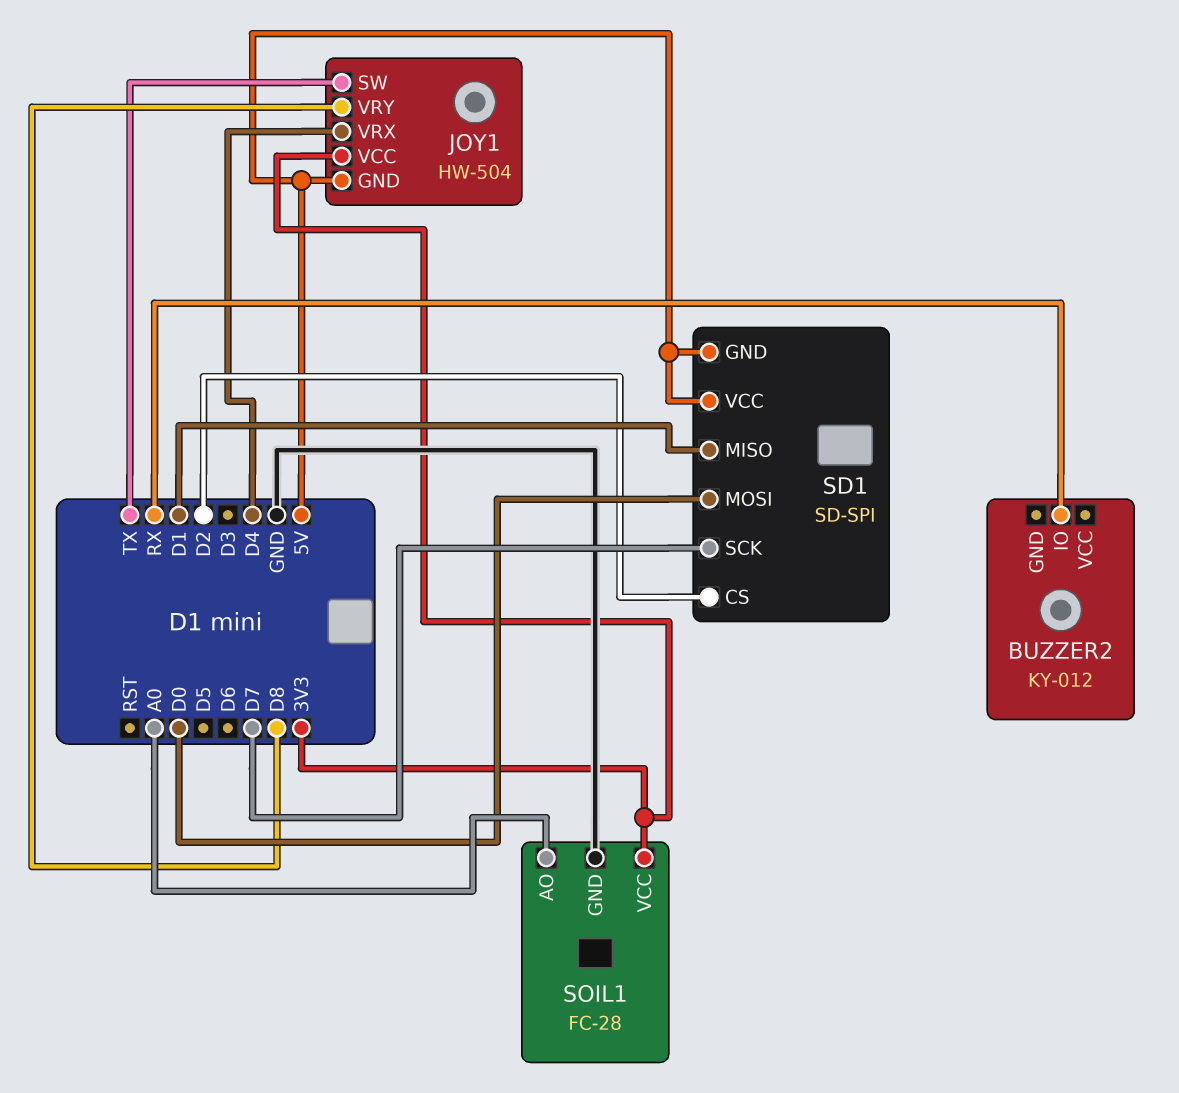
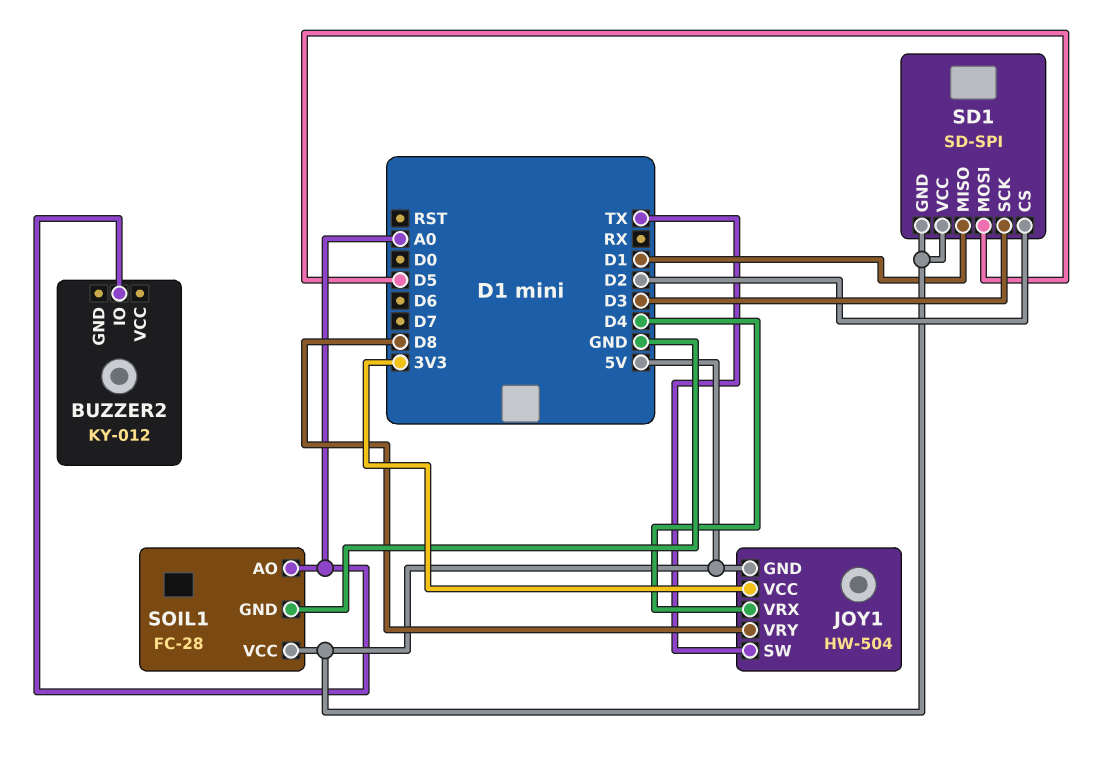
BUZZER2 pin IO: RX -> A0
SD1 pin MOSI: D0 -> D5
SD1 pin SCK: D7 -> D3
SOIL1 pin VCC: 3V3 -> 5V

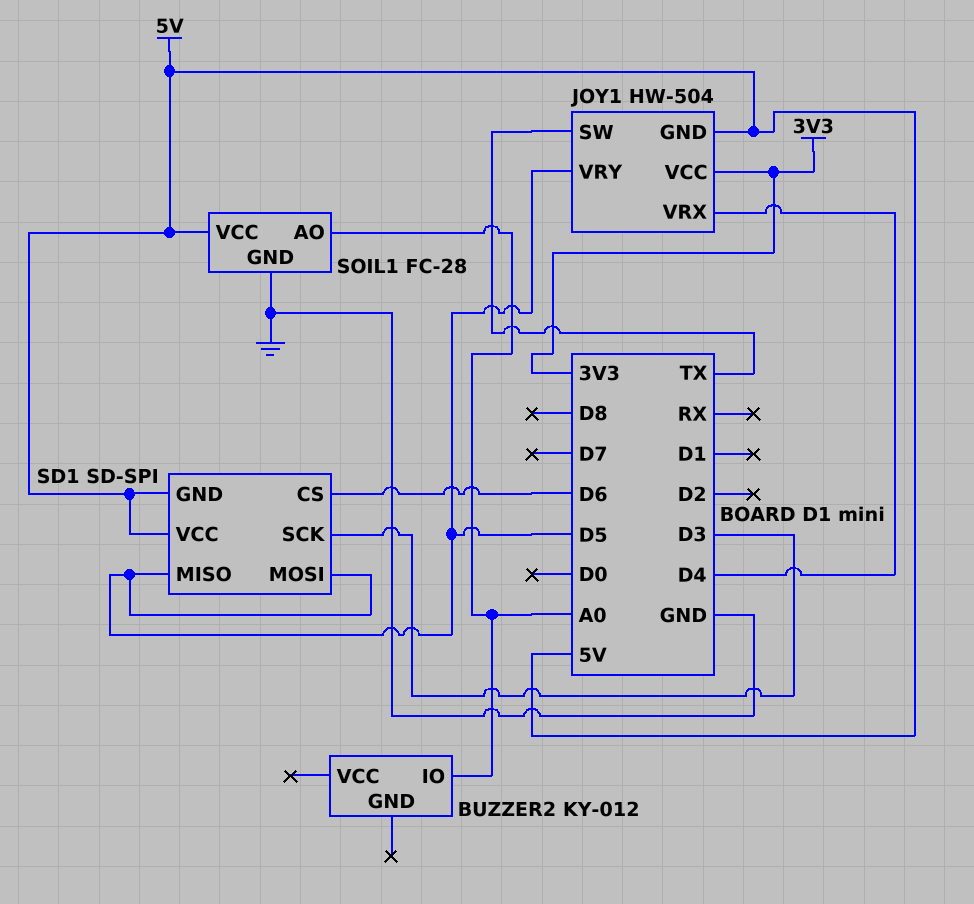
JOY1 pin VRY: D8 -> D5
SD1 pin CS: D2 -> D6
SD1 pin MISO: D1 -> D5

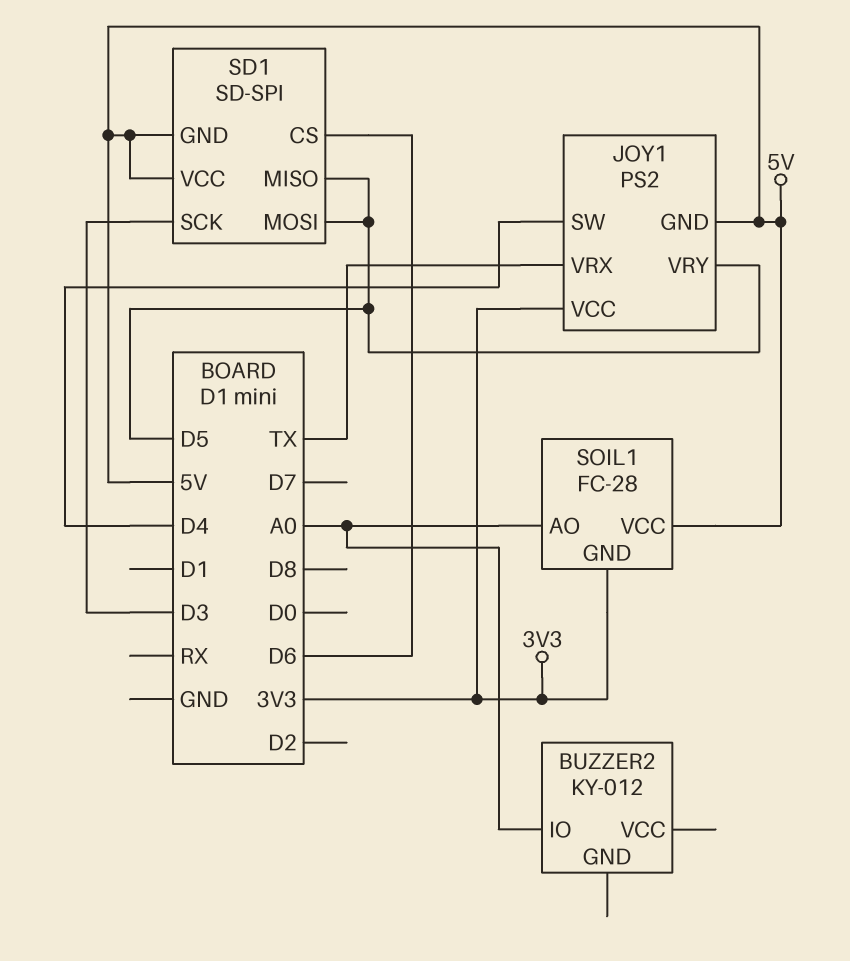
JOY1: HW-504 -> PS2
JOY1 pin SW: TX -> D4
JOY1 pin VRX: D4 -> TX
SOIL1 pin GND: GND -> 3V3

